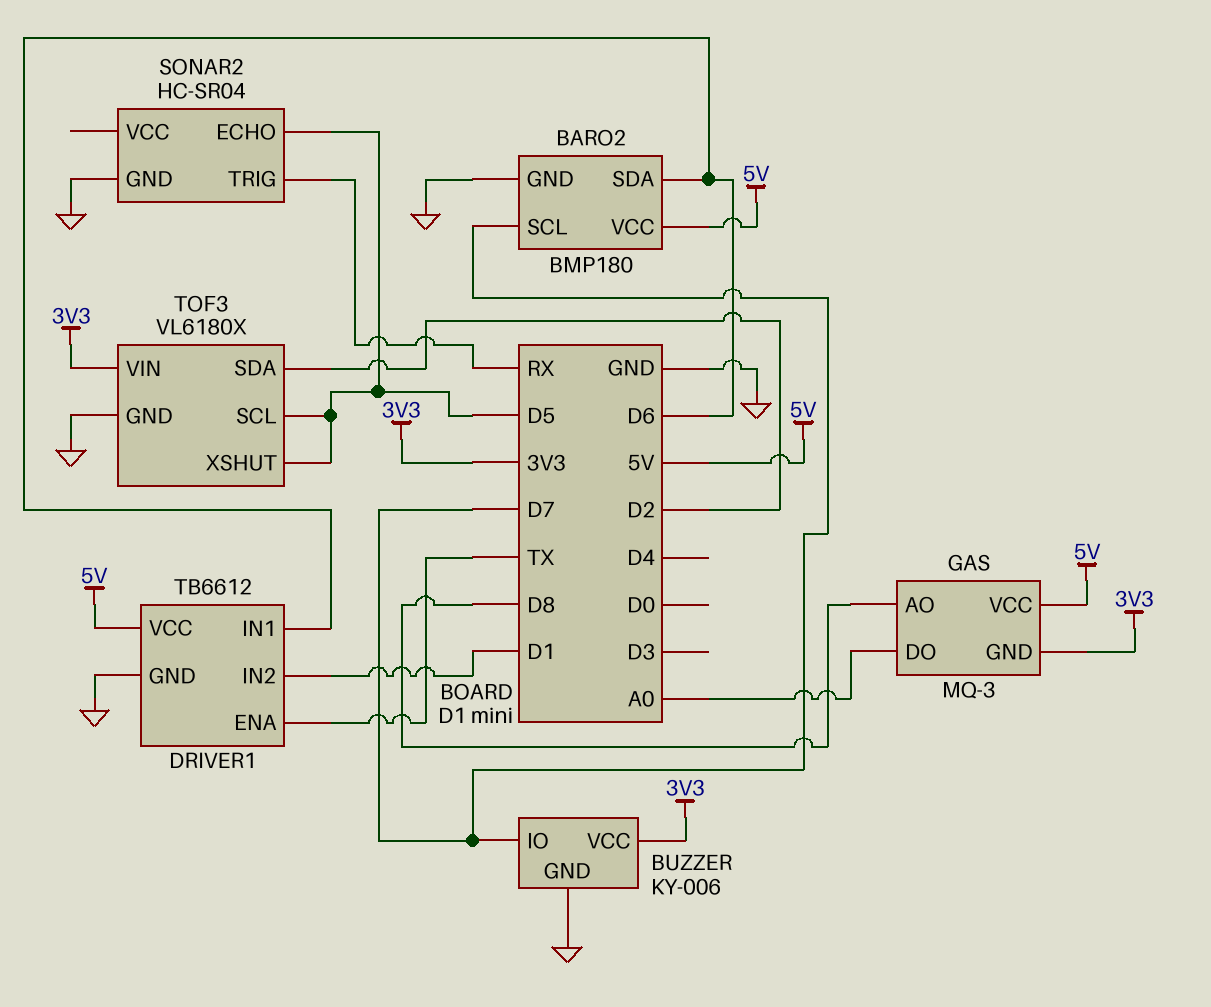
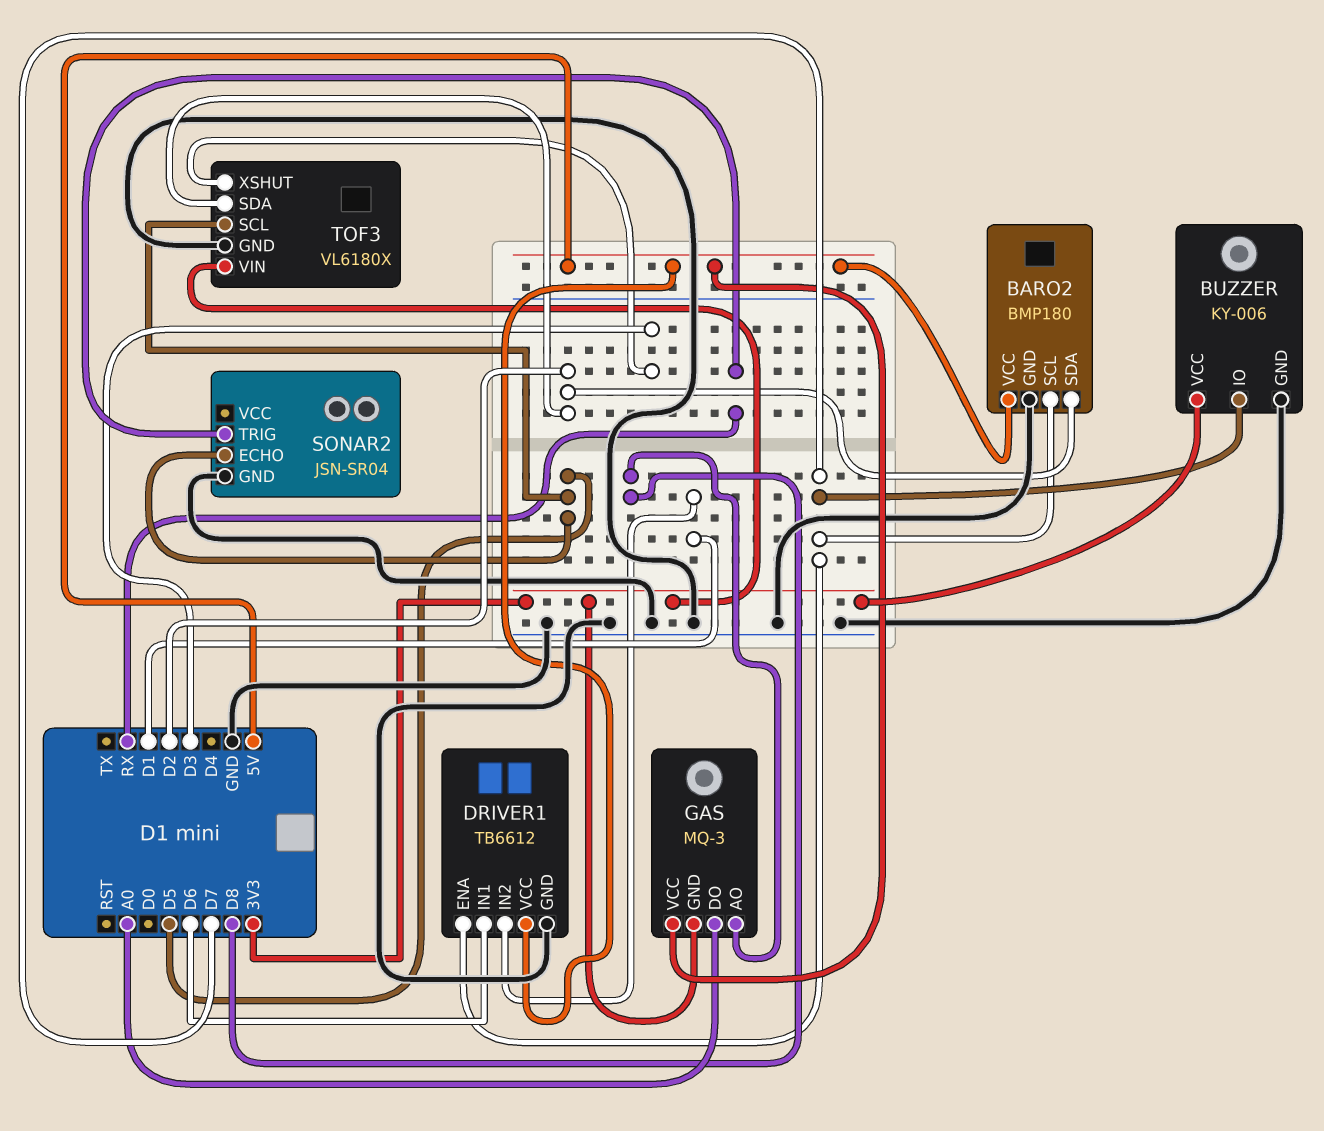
BARO2 pin SDA: D6 -> D2
DRIVER1 pin ENA: TX -> D7
SONAR2: HC-SR04 -> JSN-SR04
TOF3 pin XSHUT: D5 -> D3

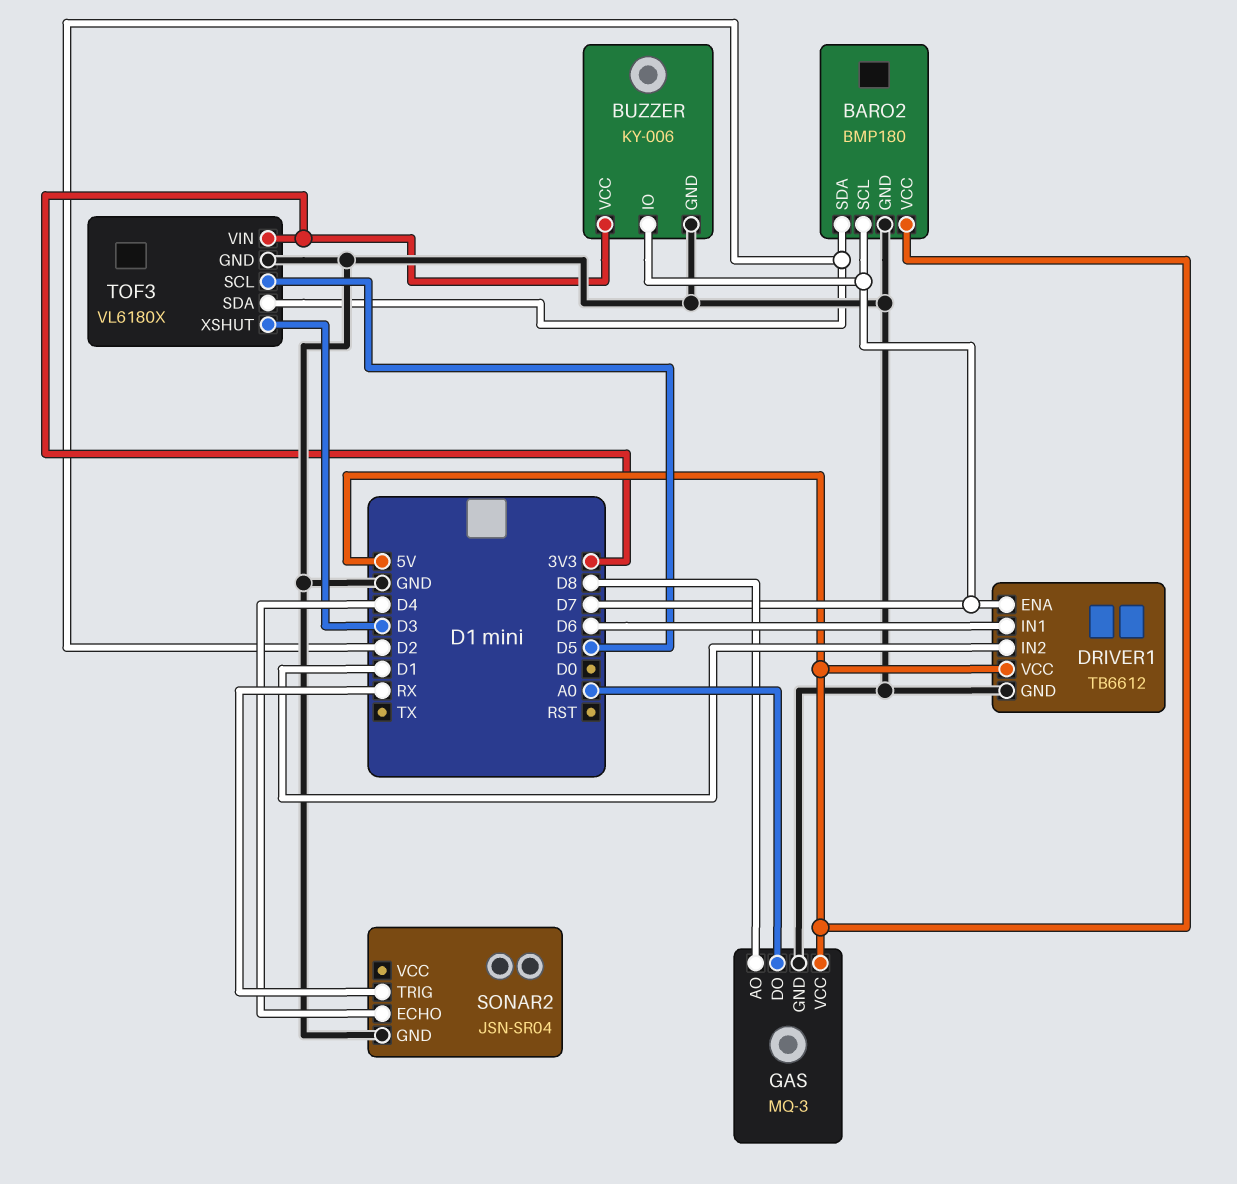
GAS pin GND: 3V3 -> GND
SONAR2 pin ECHO: D5 -> D4

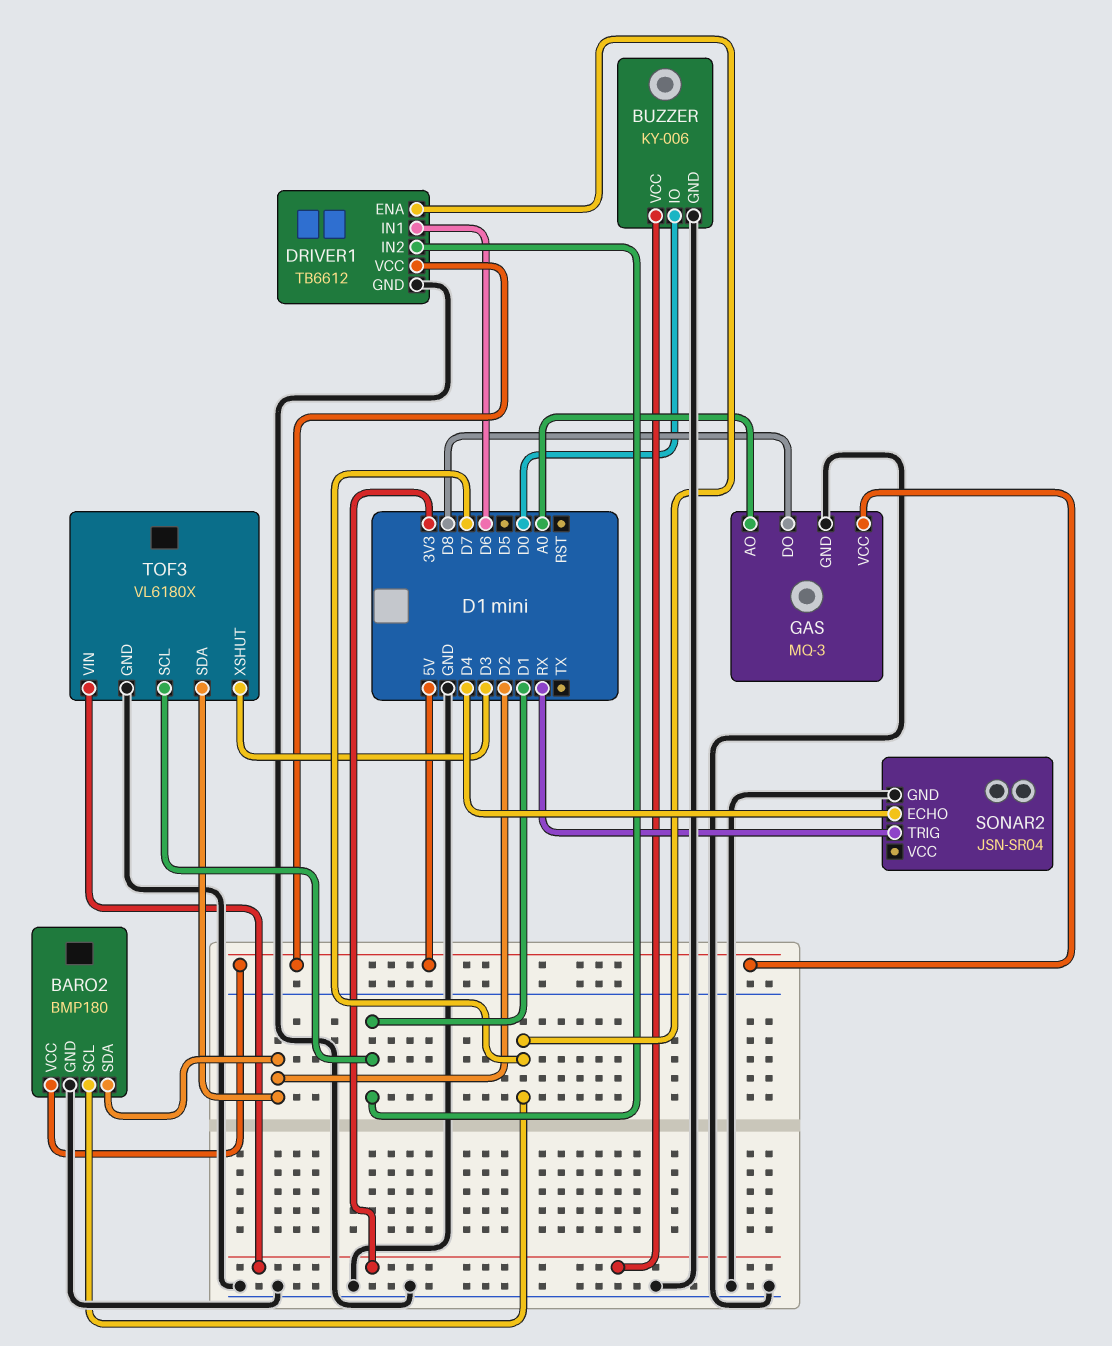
BUZZER pin IO: D7 -> D0
GAS pin AO: D8 -> A0
GAS pin DO: A0 -> D8
TOF3 pin SCL: D5 -> D1

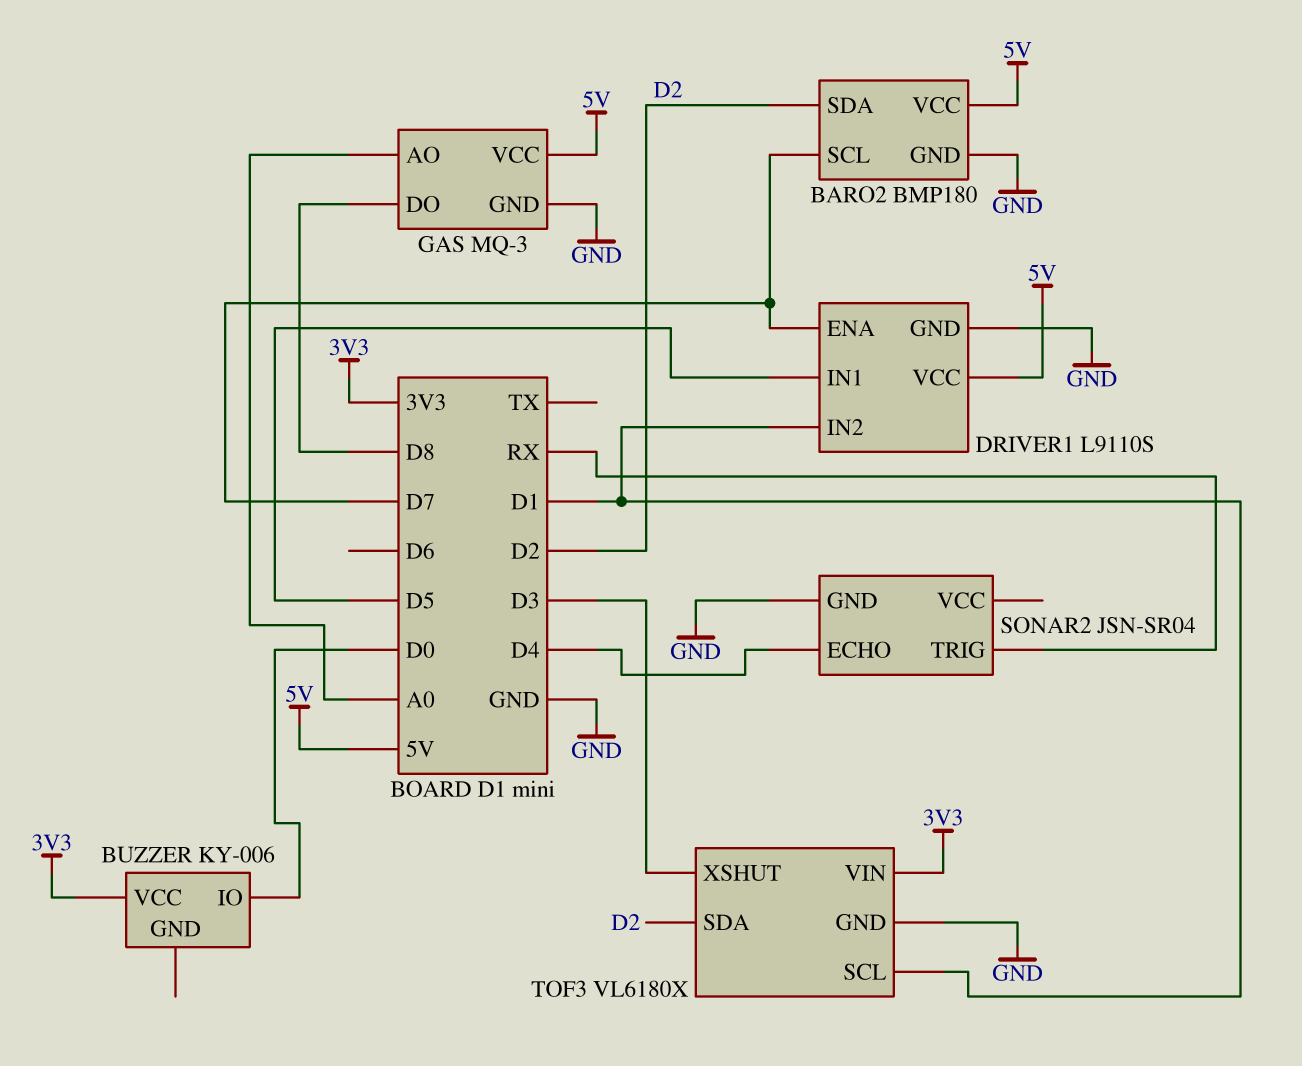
BUZZER pin GND: GND -> none
DRIVER1: TB6612 -> L9110S
DRIVER1 pin IN1: D6 -> D5

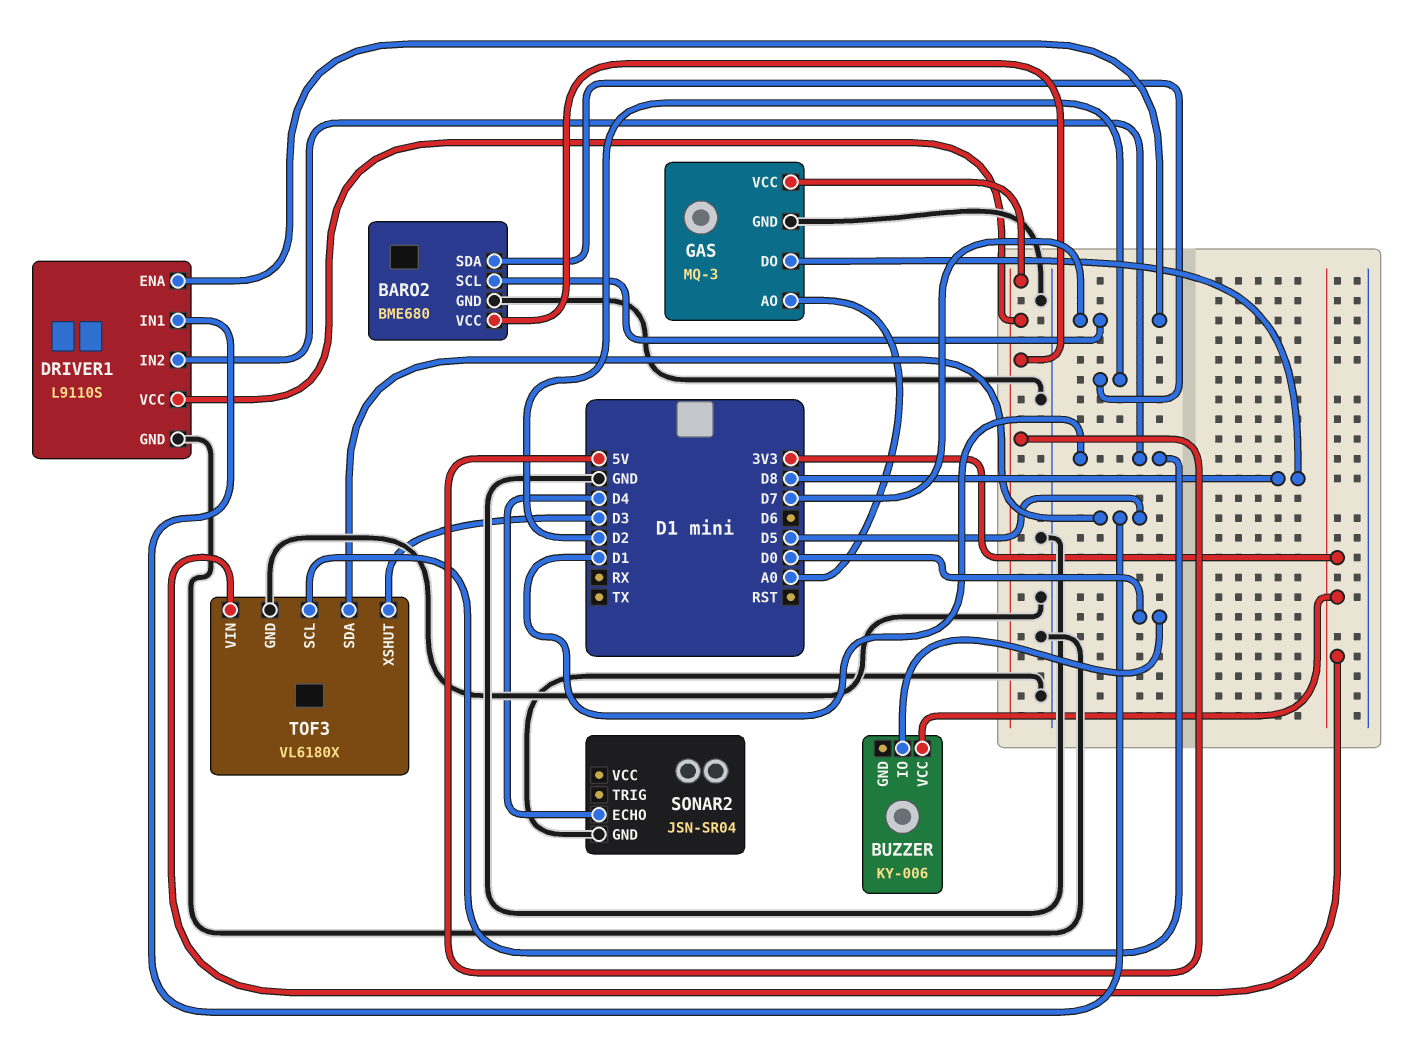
BARO2: BMP180 -> BME680
SONAR2 pin TRIG: RX -> none
TOF3 pin SDA: D2 -> D5

